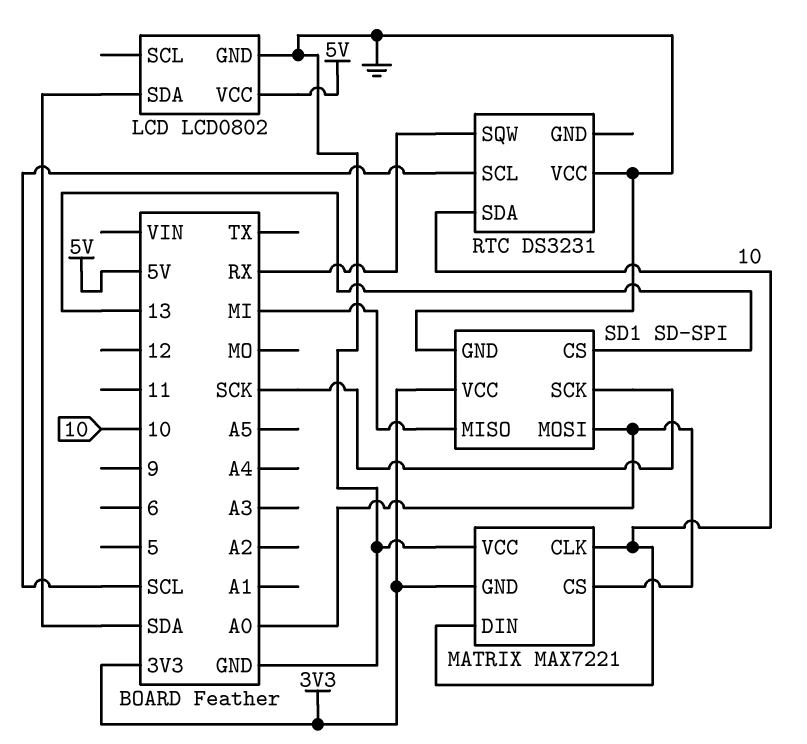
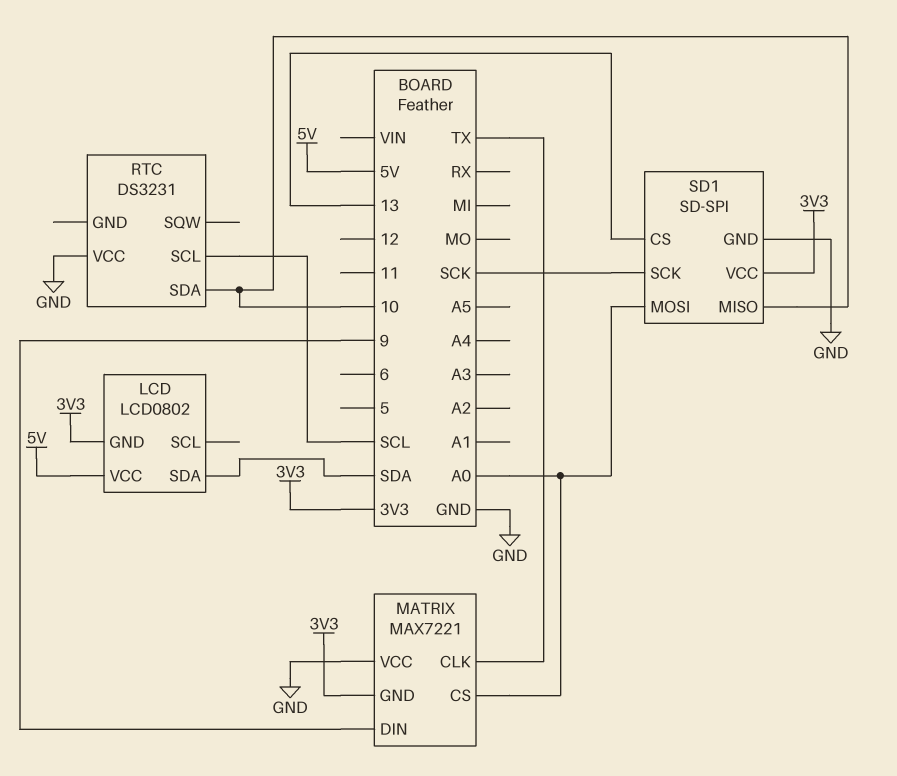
LCD pin GND: GND -> 3V3
MATRIX pin CLK: 10 -> TX
MATRIX pin DIN: 10 -> 9
RTC pin SQW: RX -> none
SD1 pin MISO: MI -> 10

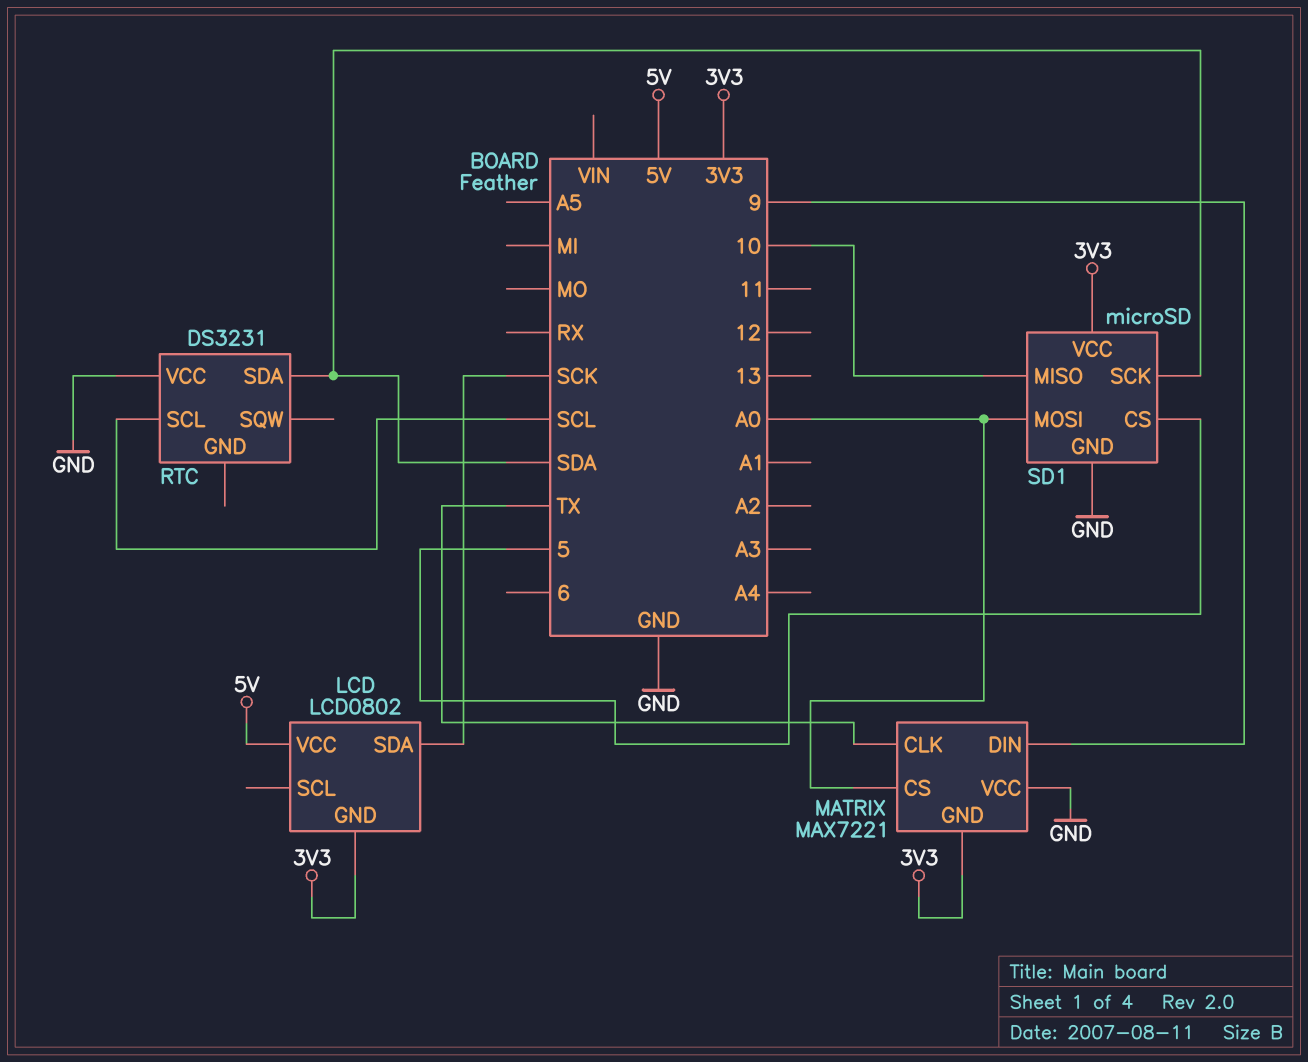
LCD pin SDA: SDA -> SCK
RTC pin SDA: 10 -> SDA
SD1: SD-SPI -> microSD
SD1 pin CS: 13 -> 5
SD1 pin SCK: SCK -> SDA

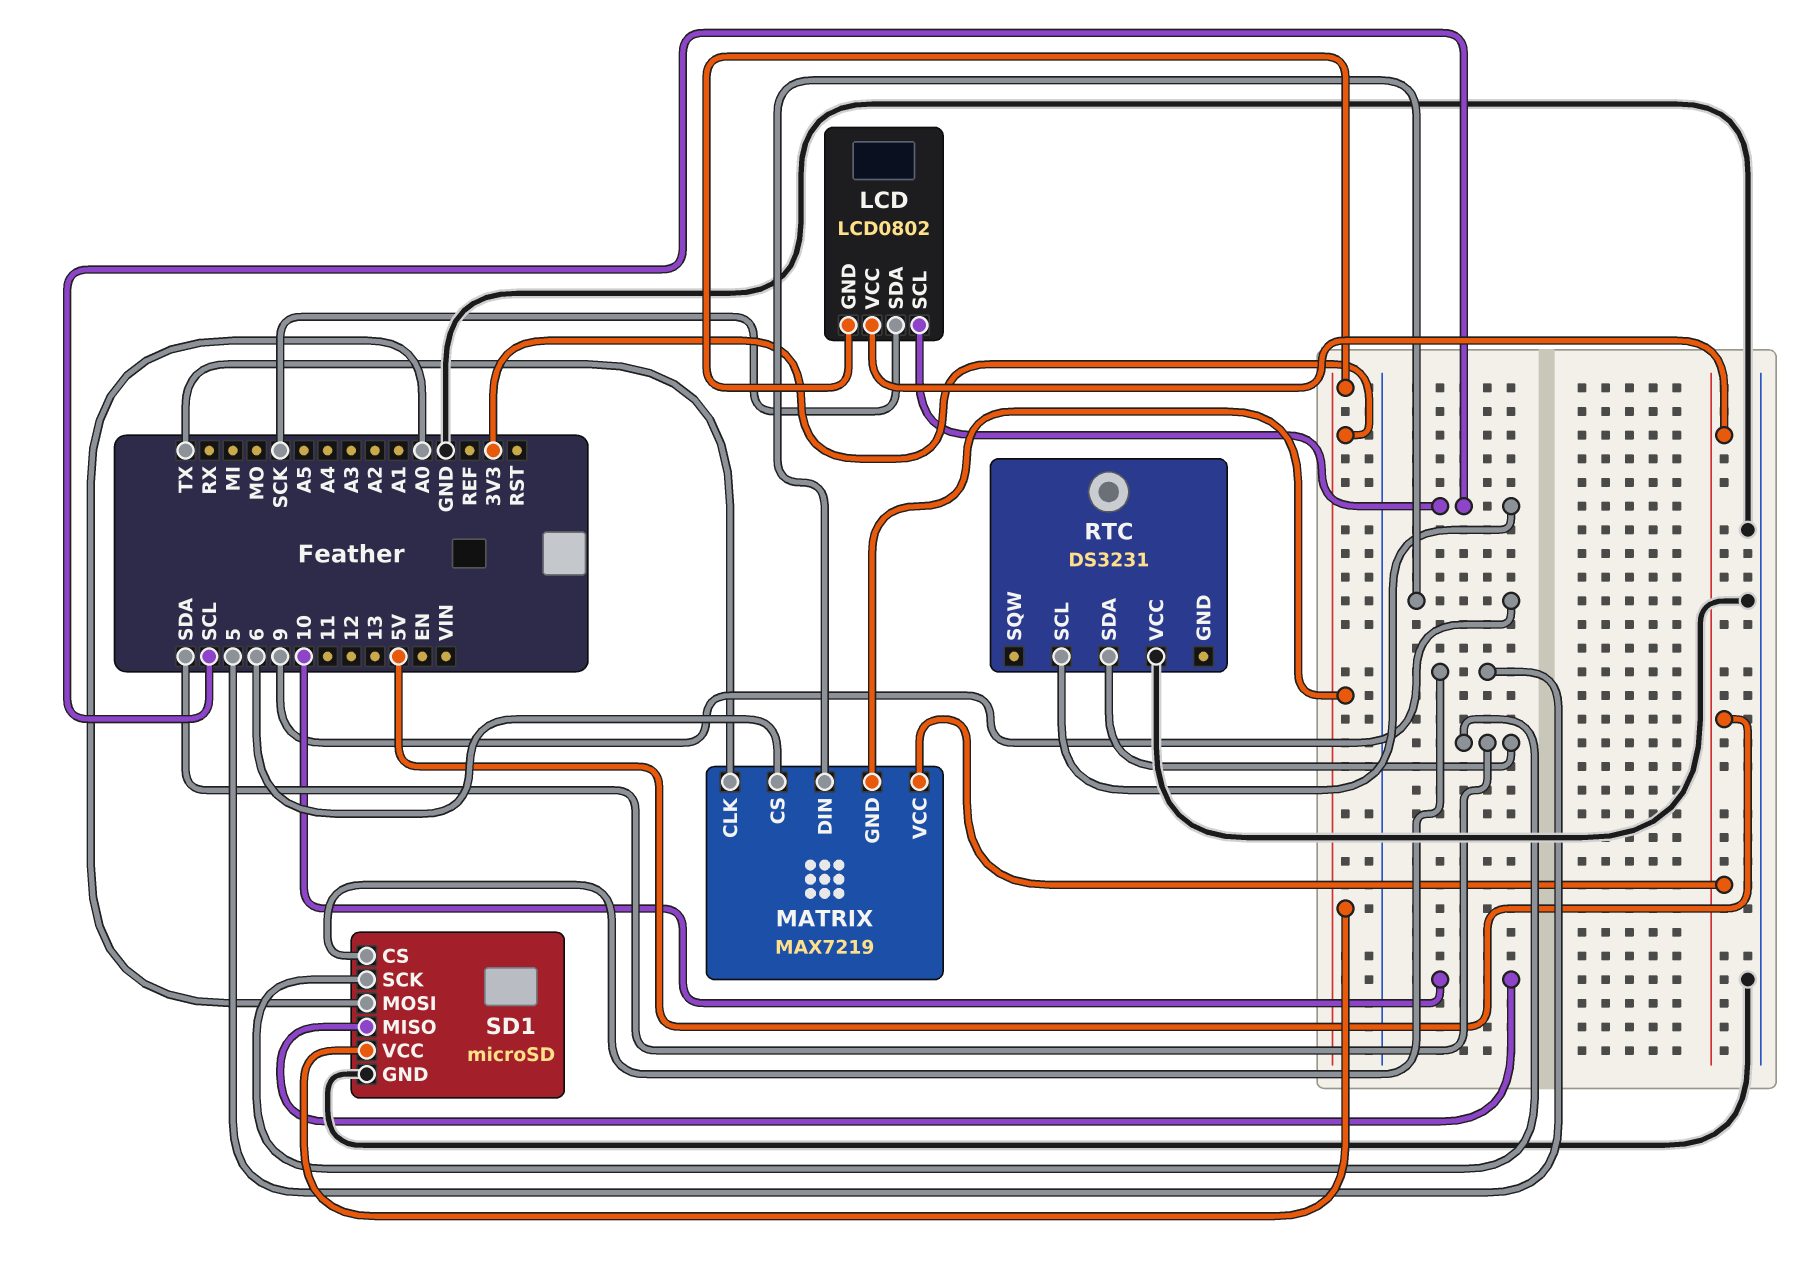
LCD pin SCL: none -> SCL
MATRIX: MAX7221 -> MAX7219
MATRIX pin CS: A0 -> 6
MATRIX pin VCC: GND -> 5V

